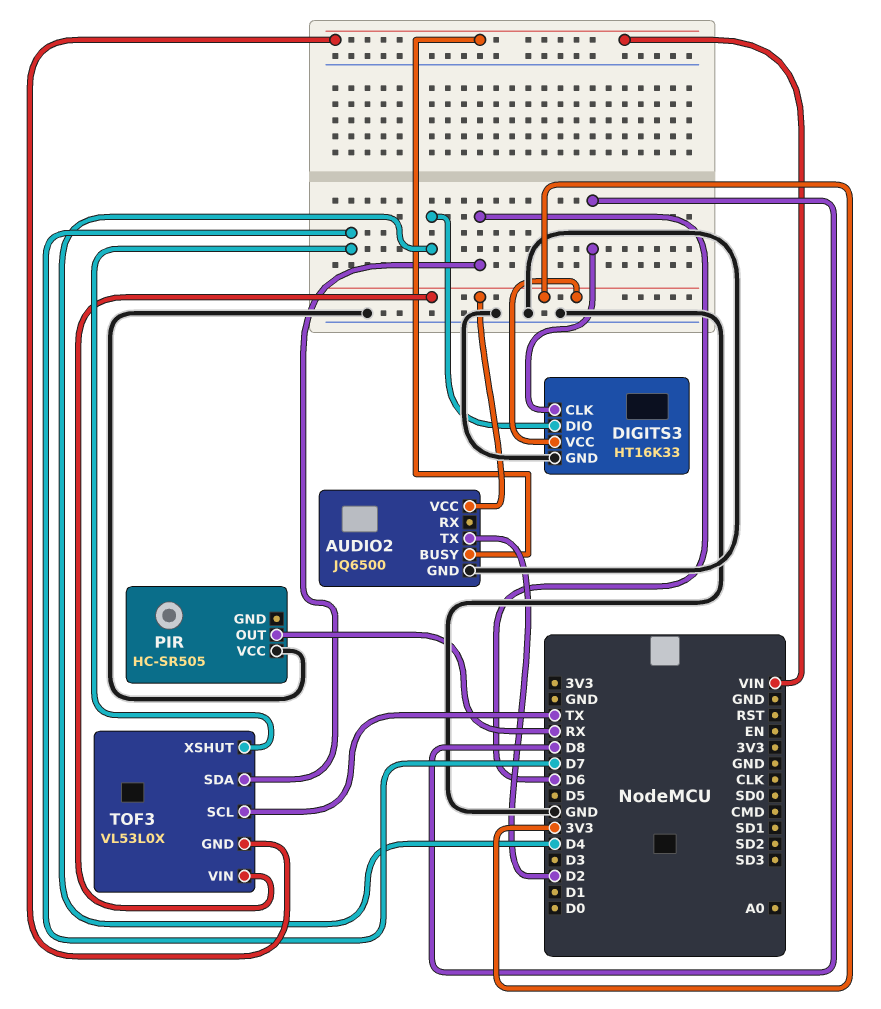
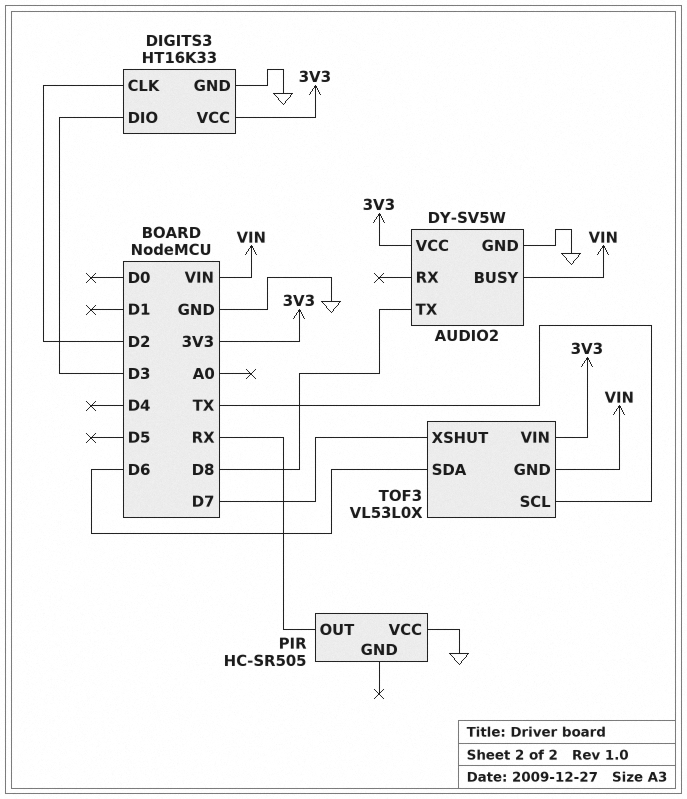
AUDIO2: JQ6500 -> DY-SV5W
AUDIO2 pin TX: D2 -> D8
DIGITS3 pin CLK: D8 -> D2
DIGITS3 pin DIO: D4 -> D3

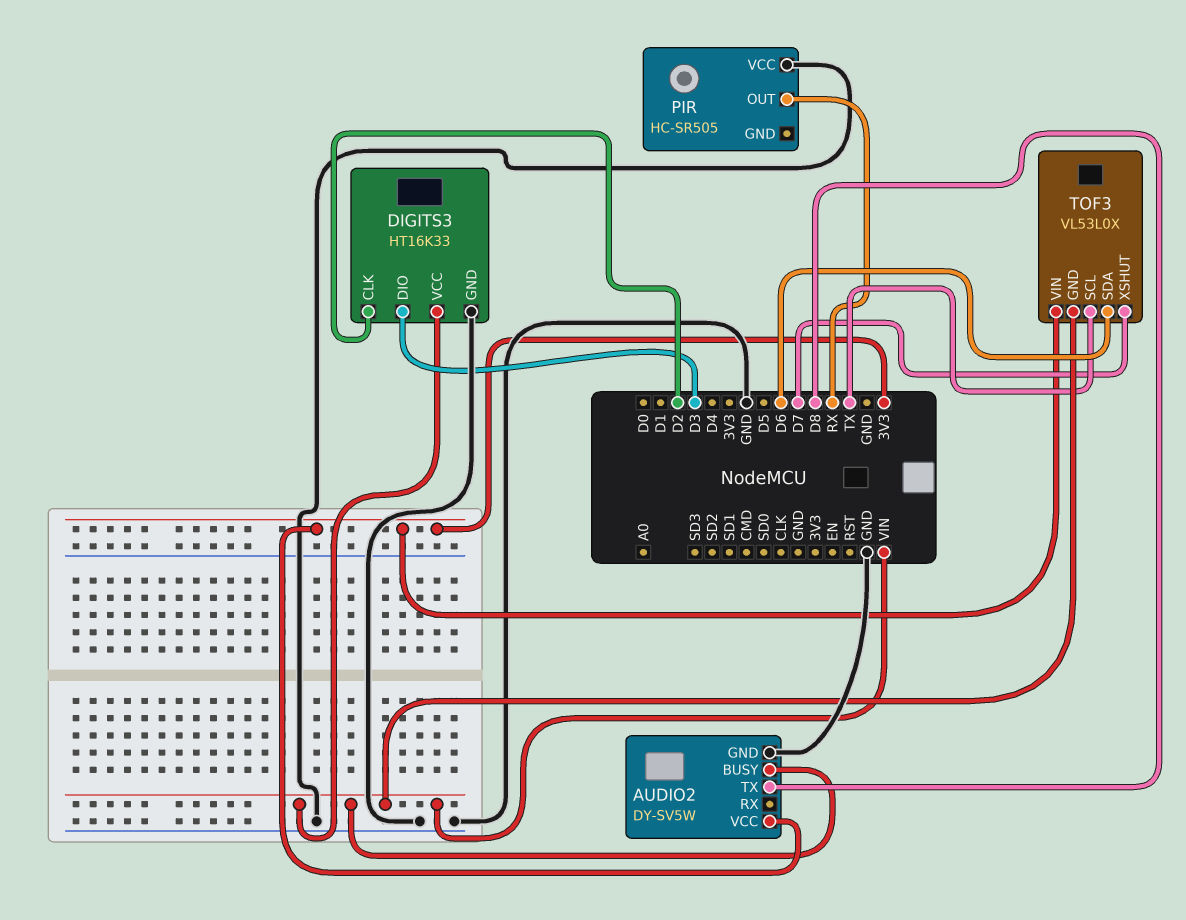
DIGITS3 pin VCC: 3V3 -> VIN

